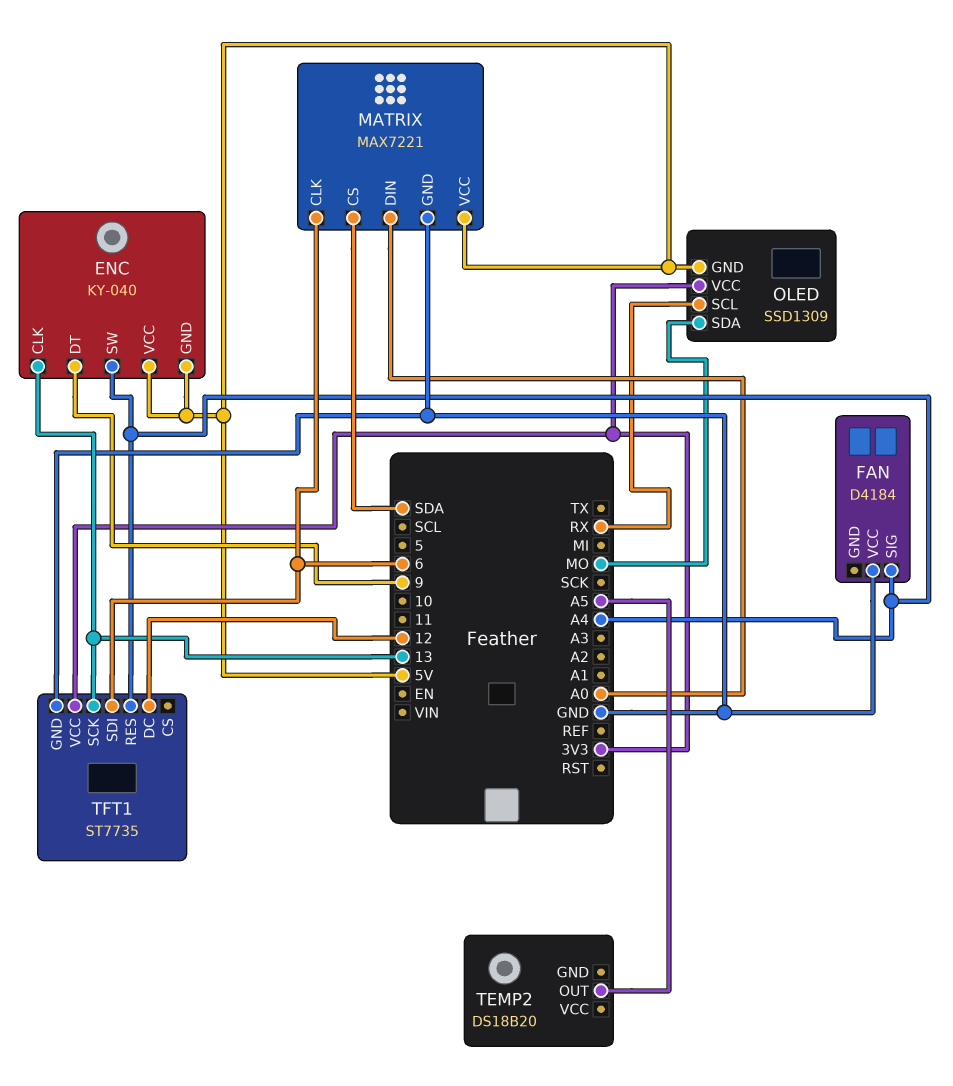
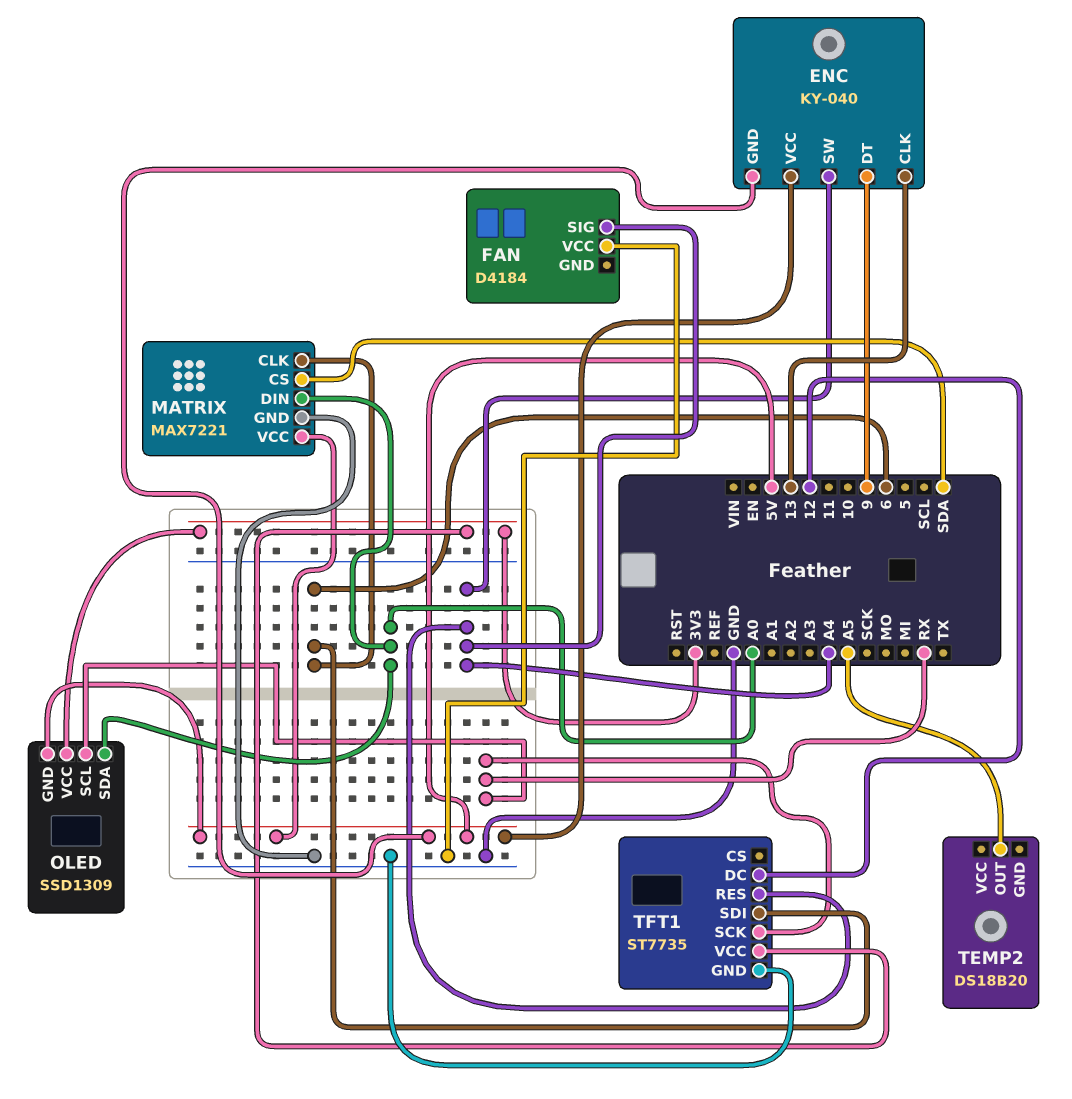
OLED pin SDA: MO -> A0
TFT1 pin SCK: 13 -> RX

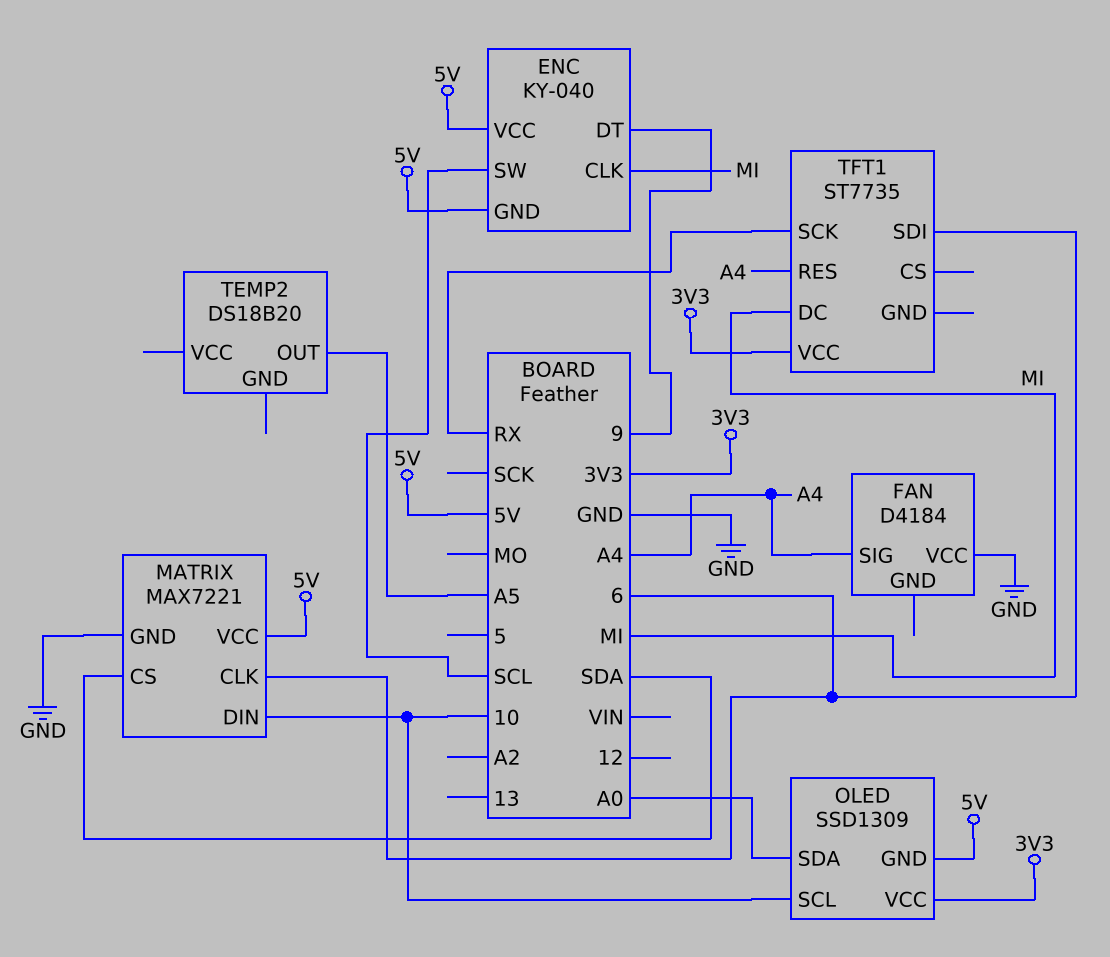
ENC pin CLK: 13 -> MI
ENC pin SW: A4 -> SCL
MATRIX pin DIN: A0 -> 10
OLED pin SCL: RX -> 10
TFT1 pin DC: 12 -> MI
TFT1 pin GND: GND -> none

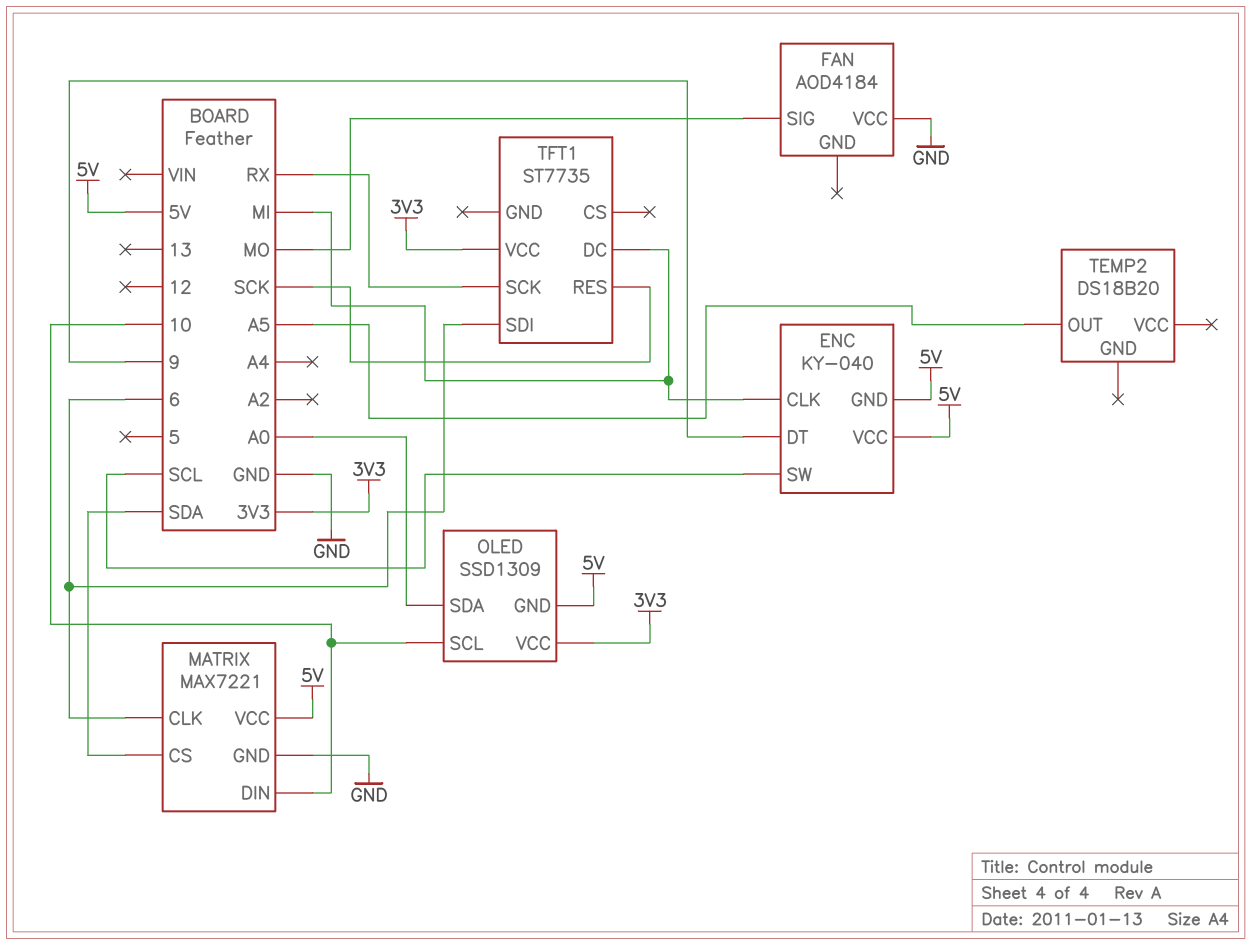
FAN: D4184 -> AOD4184
FAN pin SIG: A4 -> MO
TFT1 pin RES: A4 -> SCK

